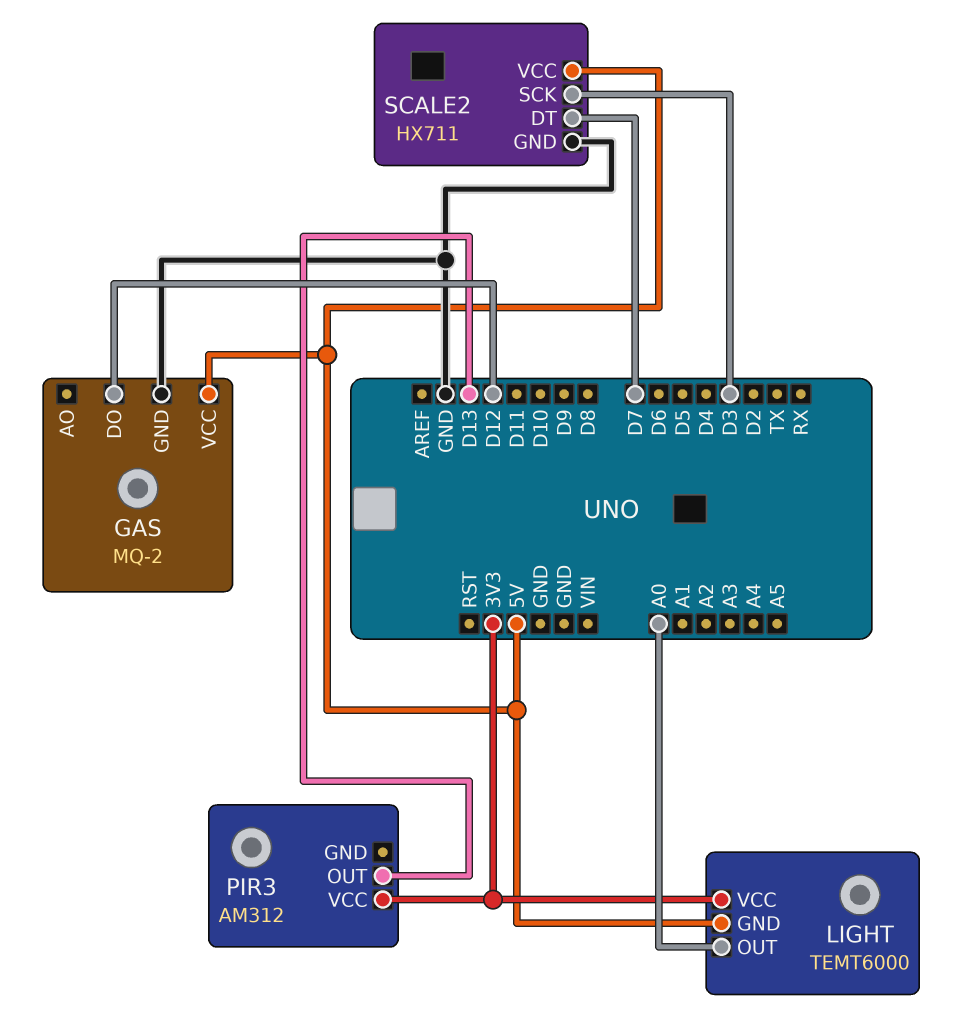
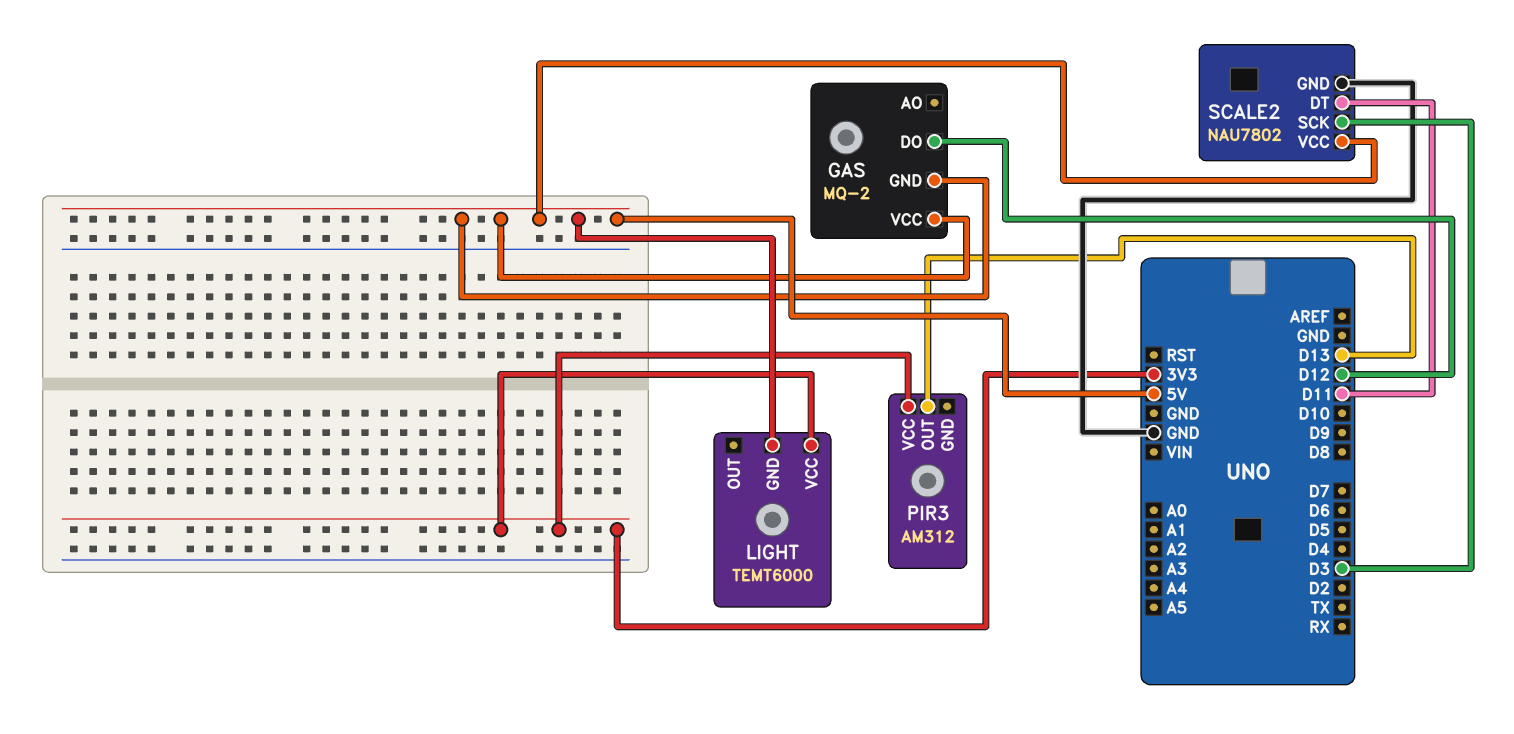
GAS pin GND: GND -> 5V
LIGHT pin OUT: A0 -> none
SCALE2: HX711 -> NAU7802
SCALE2 pin DT: D7 -> D11

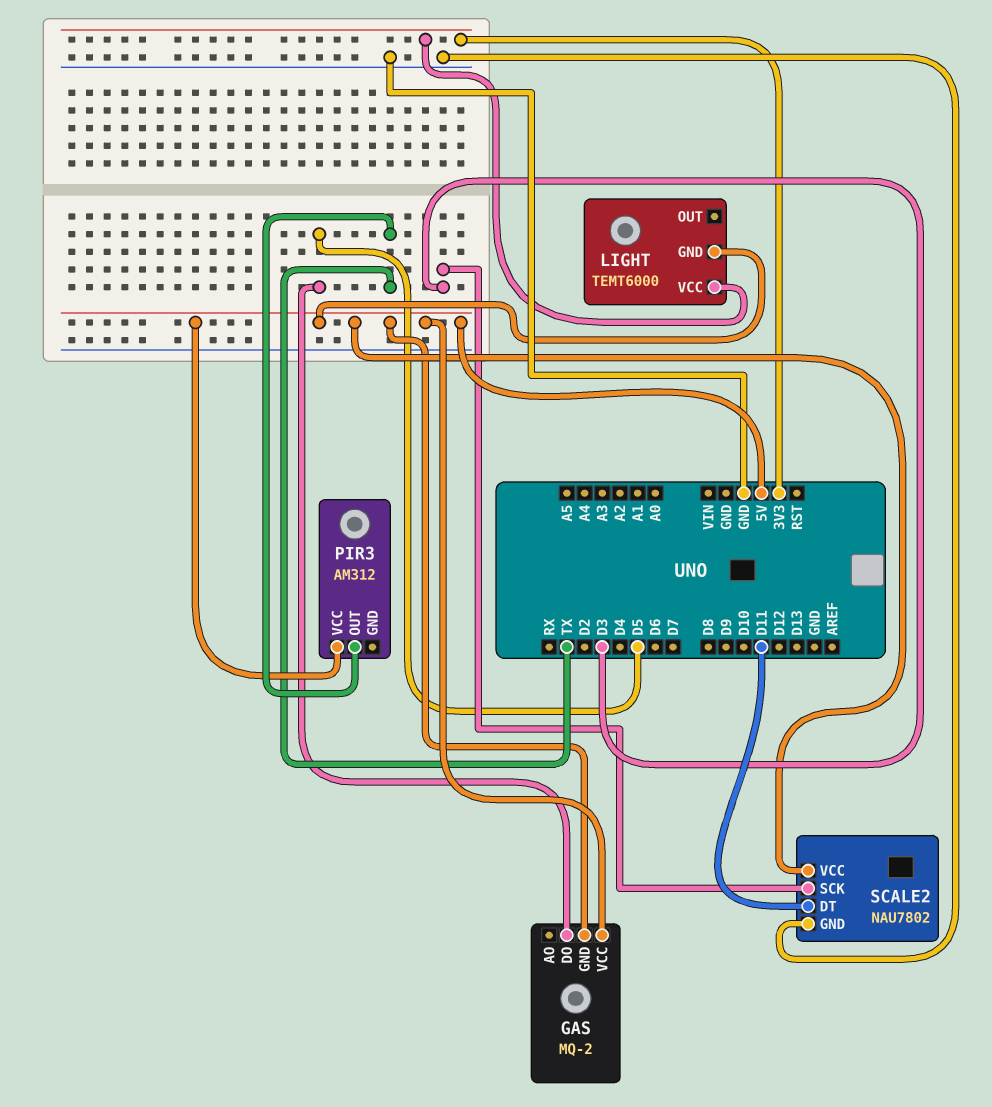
GAS pin DO: D12 -> D5
PIR3 pin OUT: D13 -> TX
PIR3 pin VCC: 3V3 -> 5V

